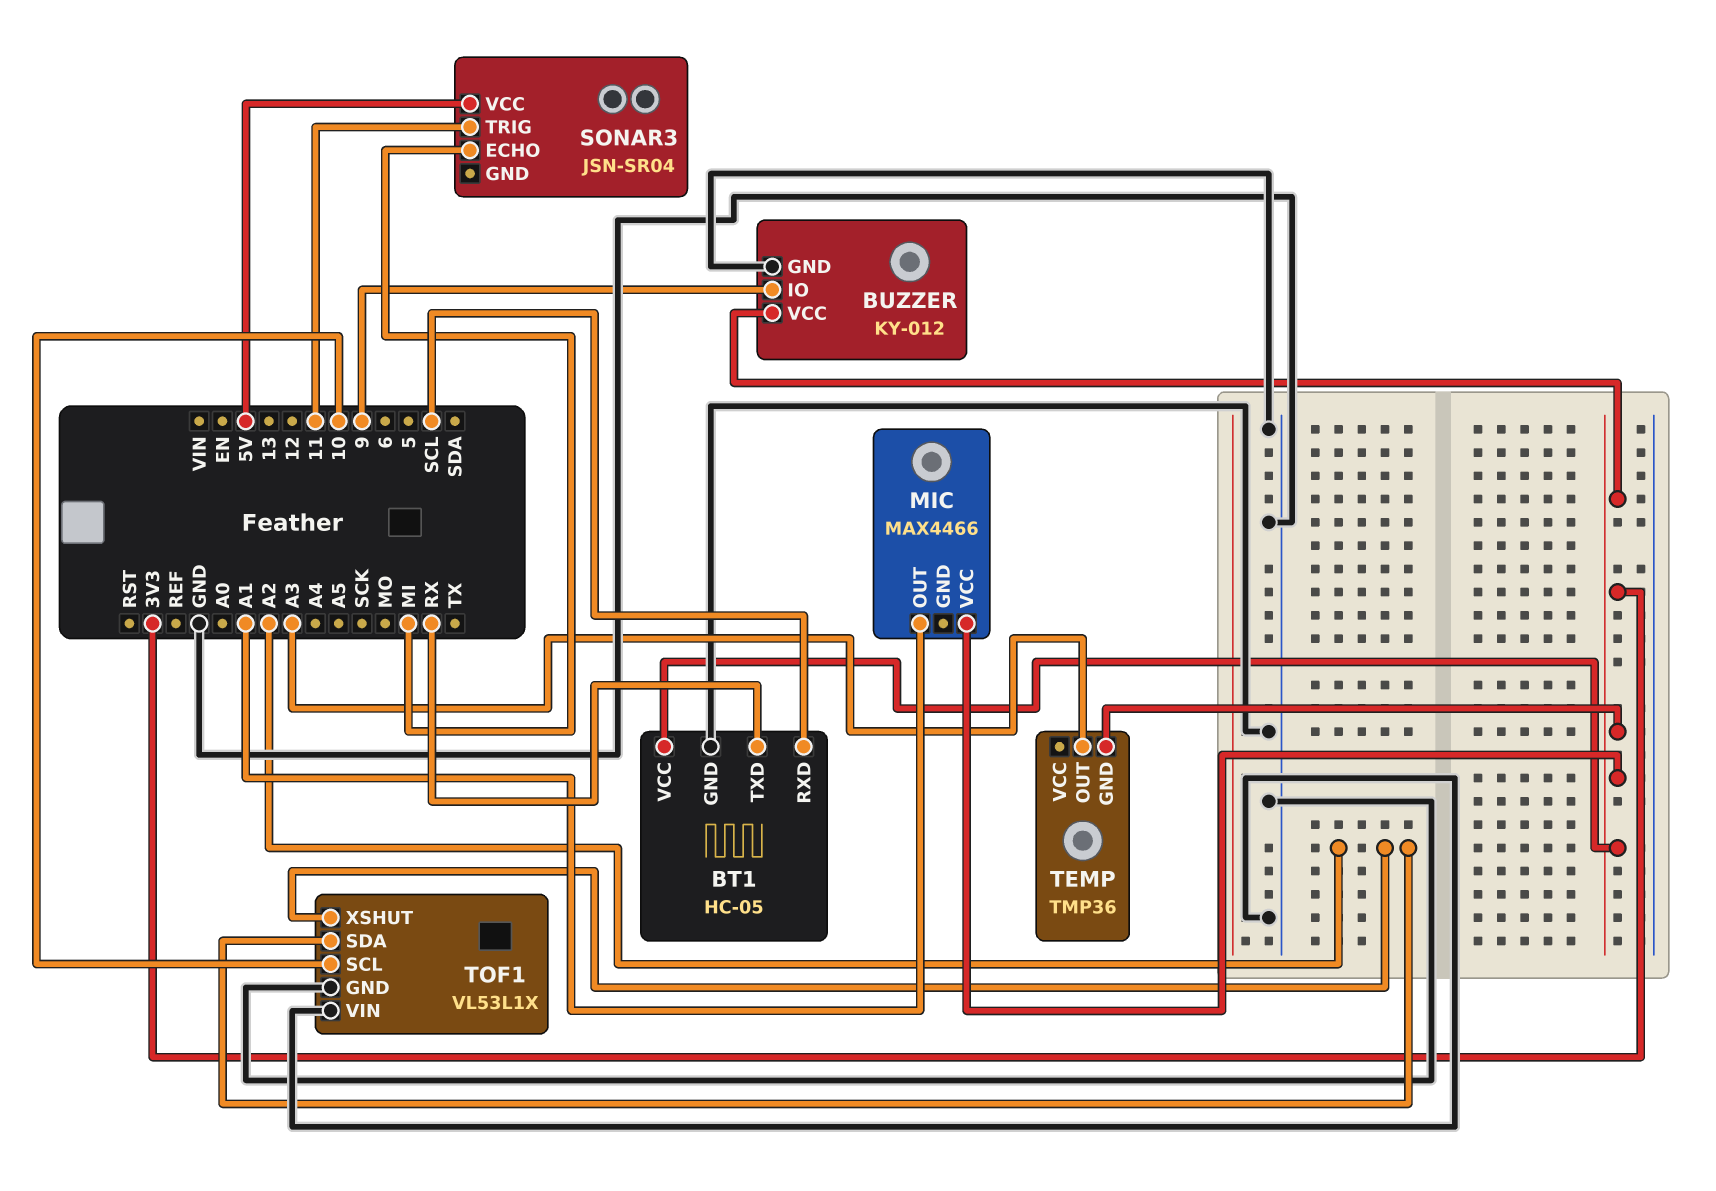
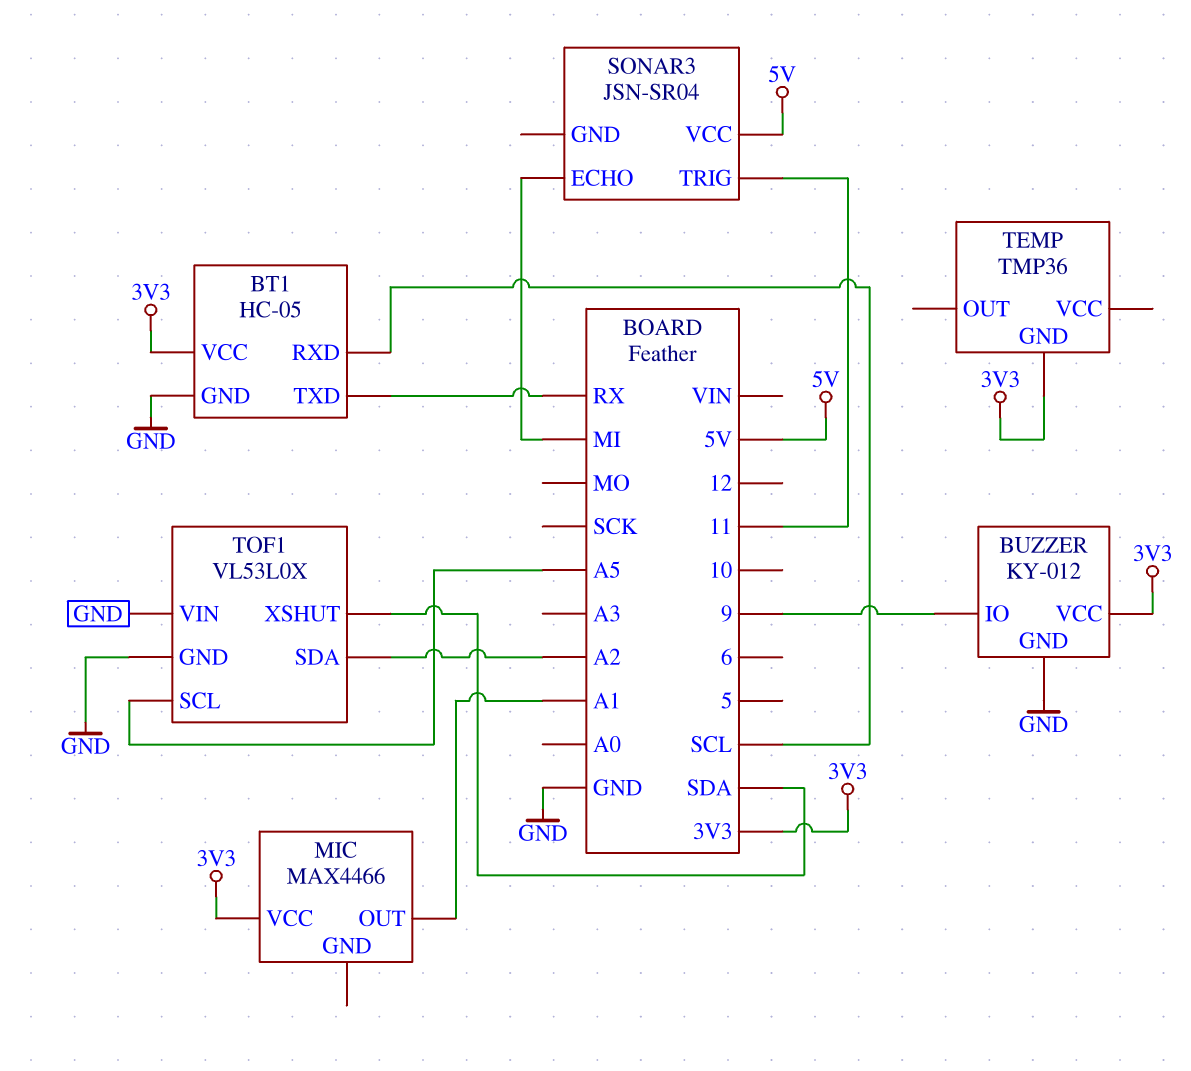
TEMP pin OUT: A3 -> none
TOF1: VL53L1X -> VL53L0X
TOF1 pin SCL: 10 -> A5
TOF1 pin XSHUT: A2 -> SDA

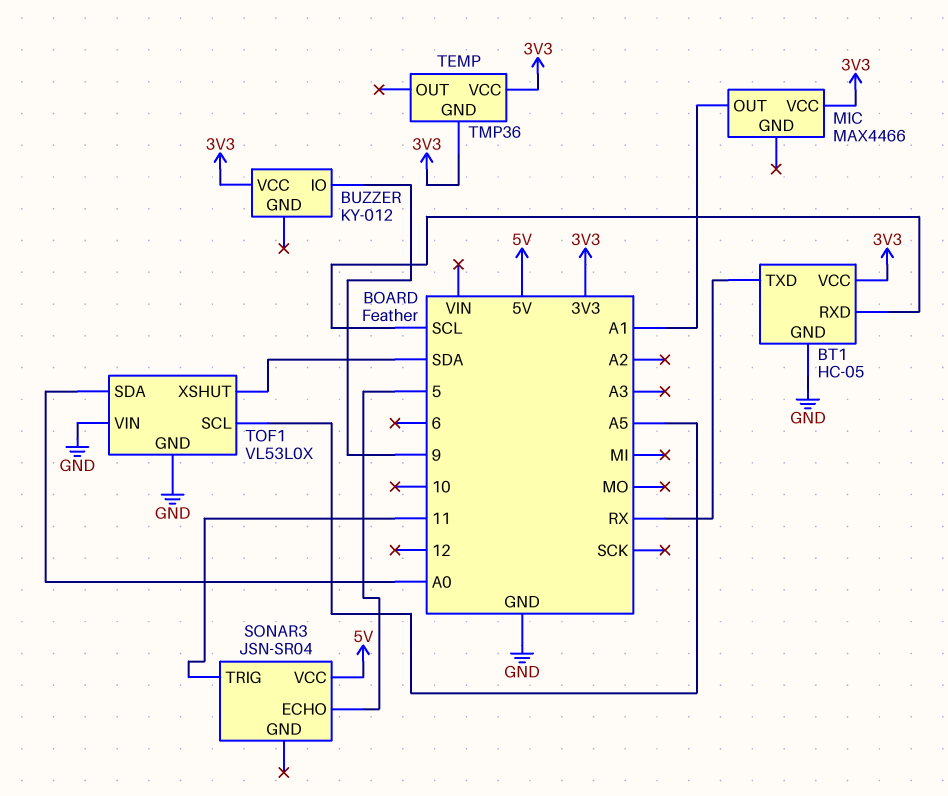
BUZZER pin GND: GND -> none
SONAR3 pin ECHO: MI -> 5
TEMP pin VCC: none -> 3V3
TOF1 pin SDA: A2 -> A0

